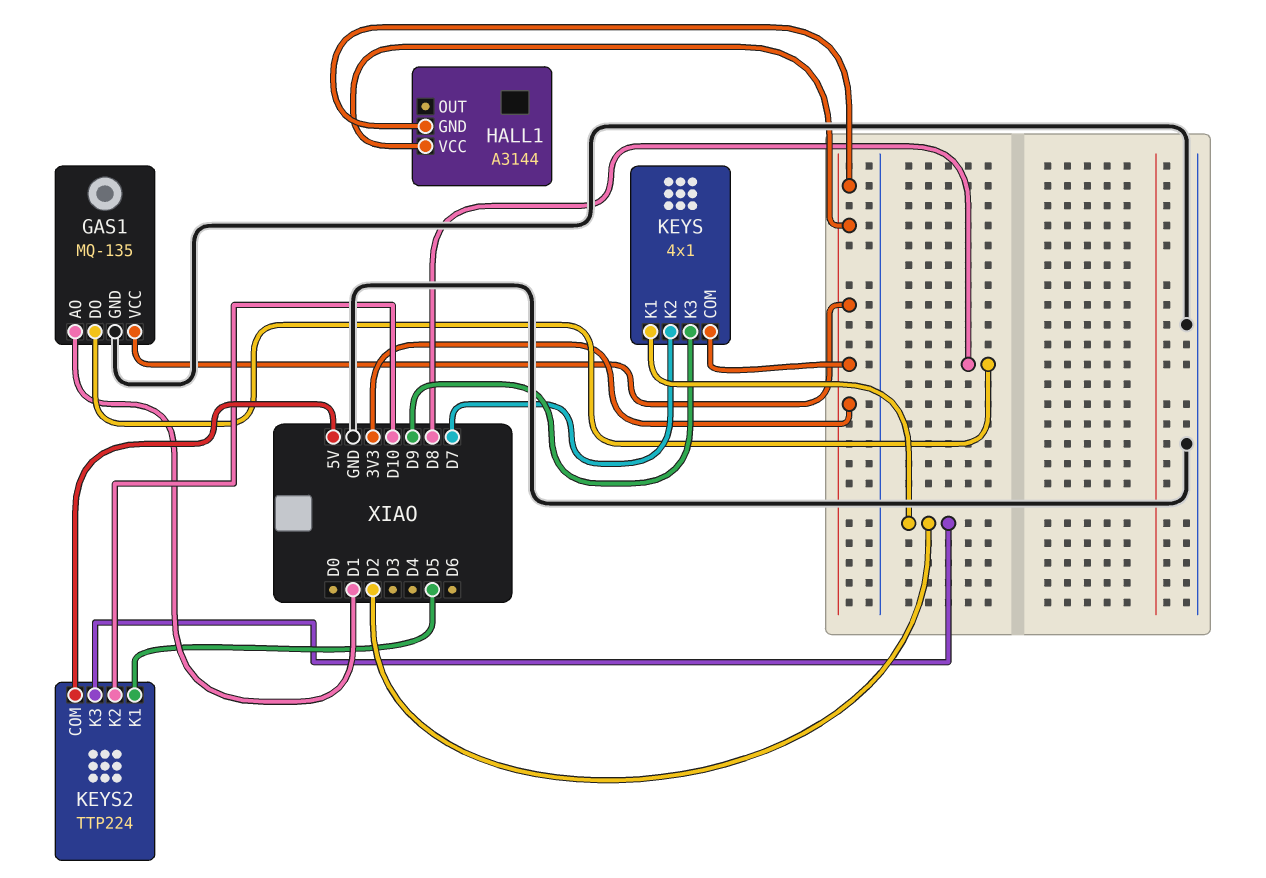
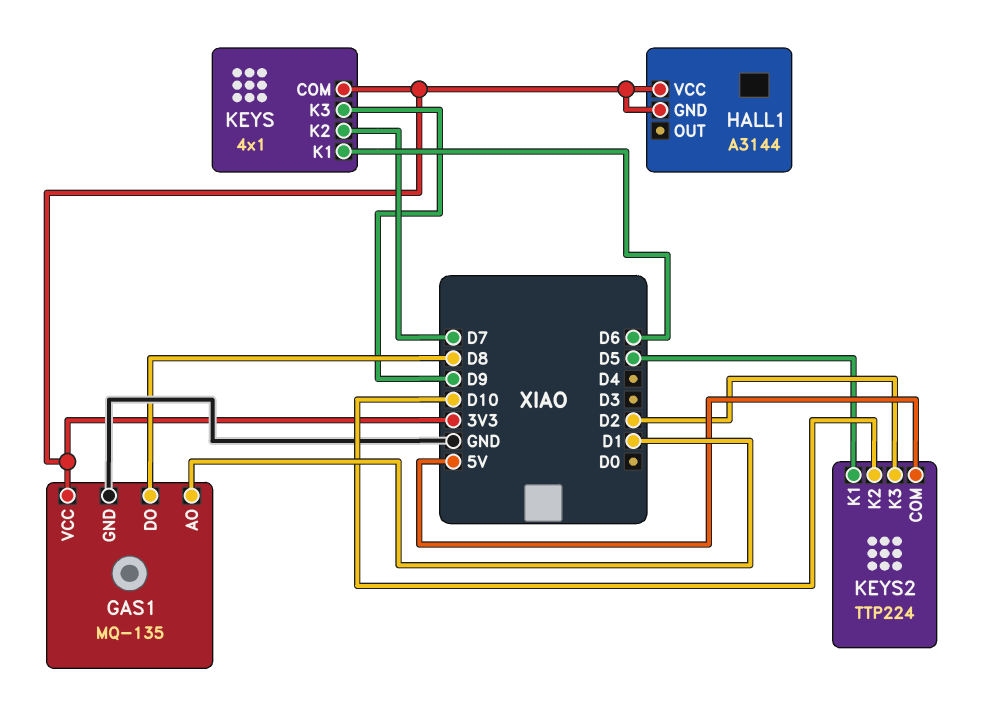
KEYS pin K1: D2 -> D6

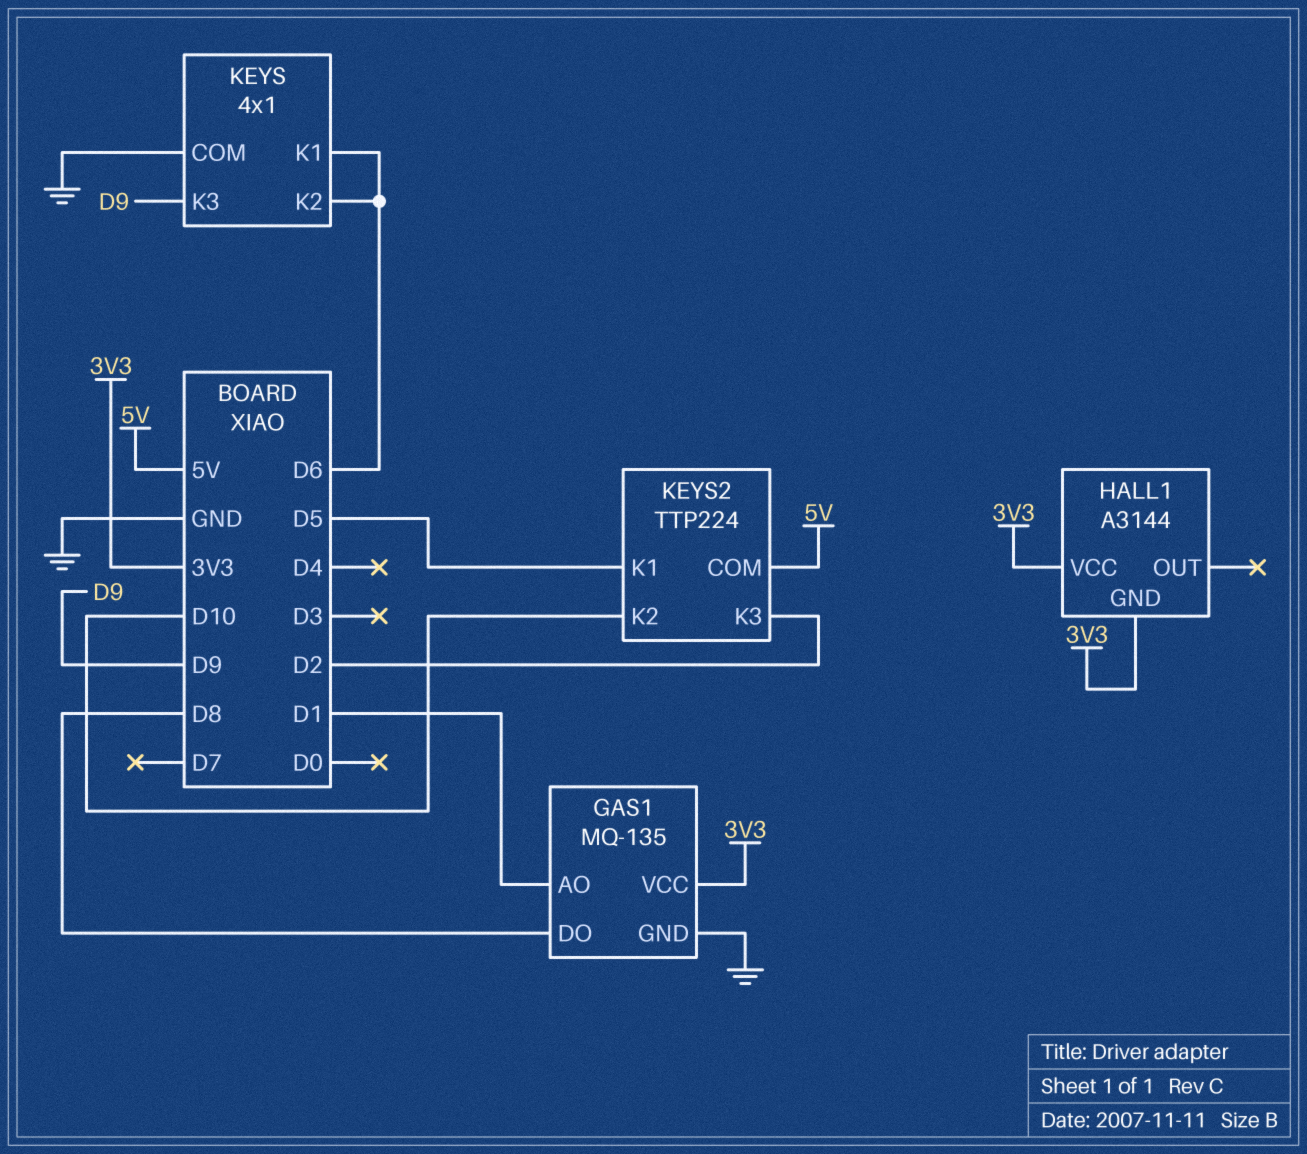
KEYS pin COM: 3V3 -> GND
KEYS pin K2: D7 -> D6

